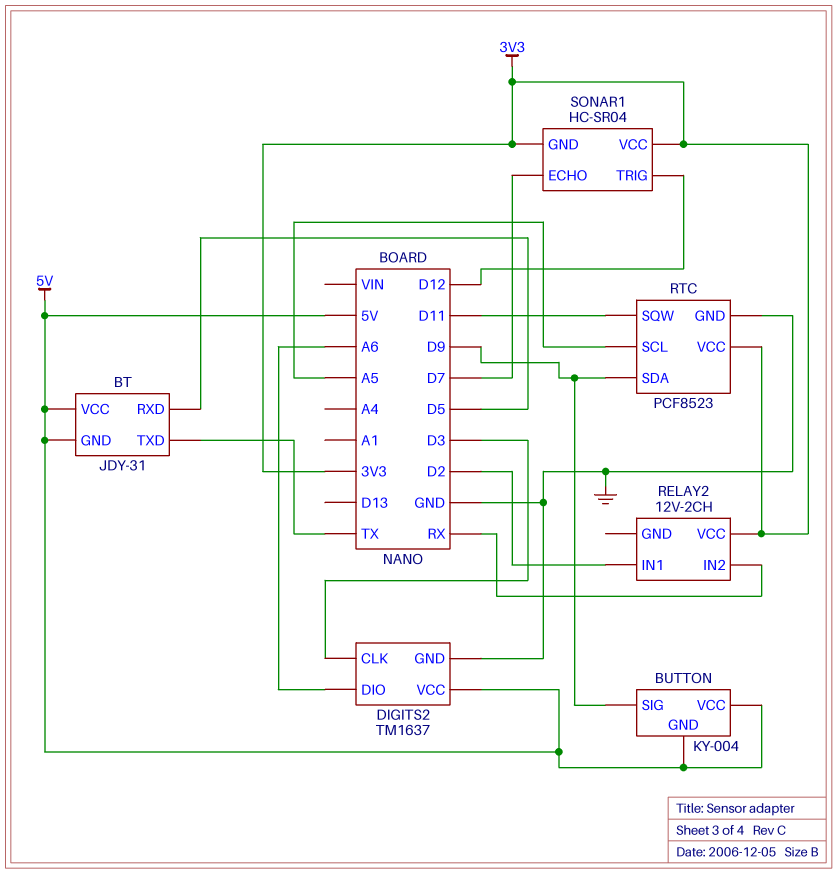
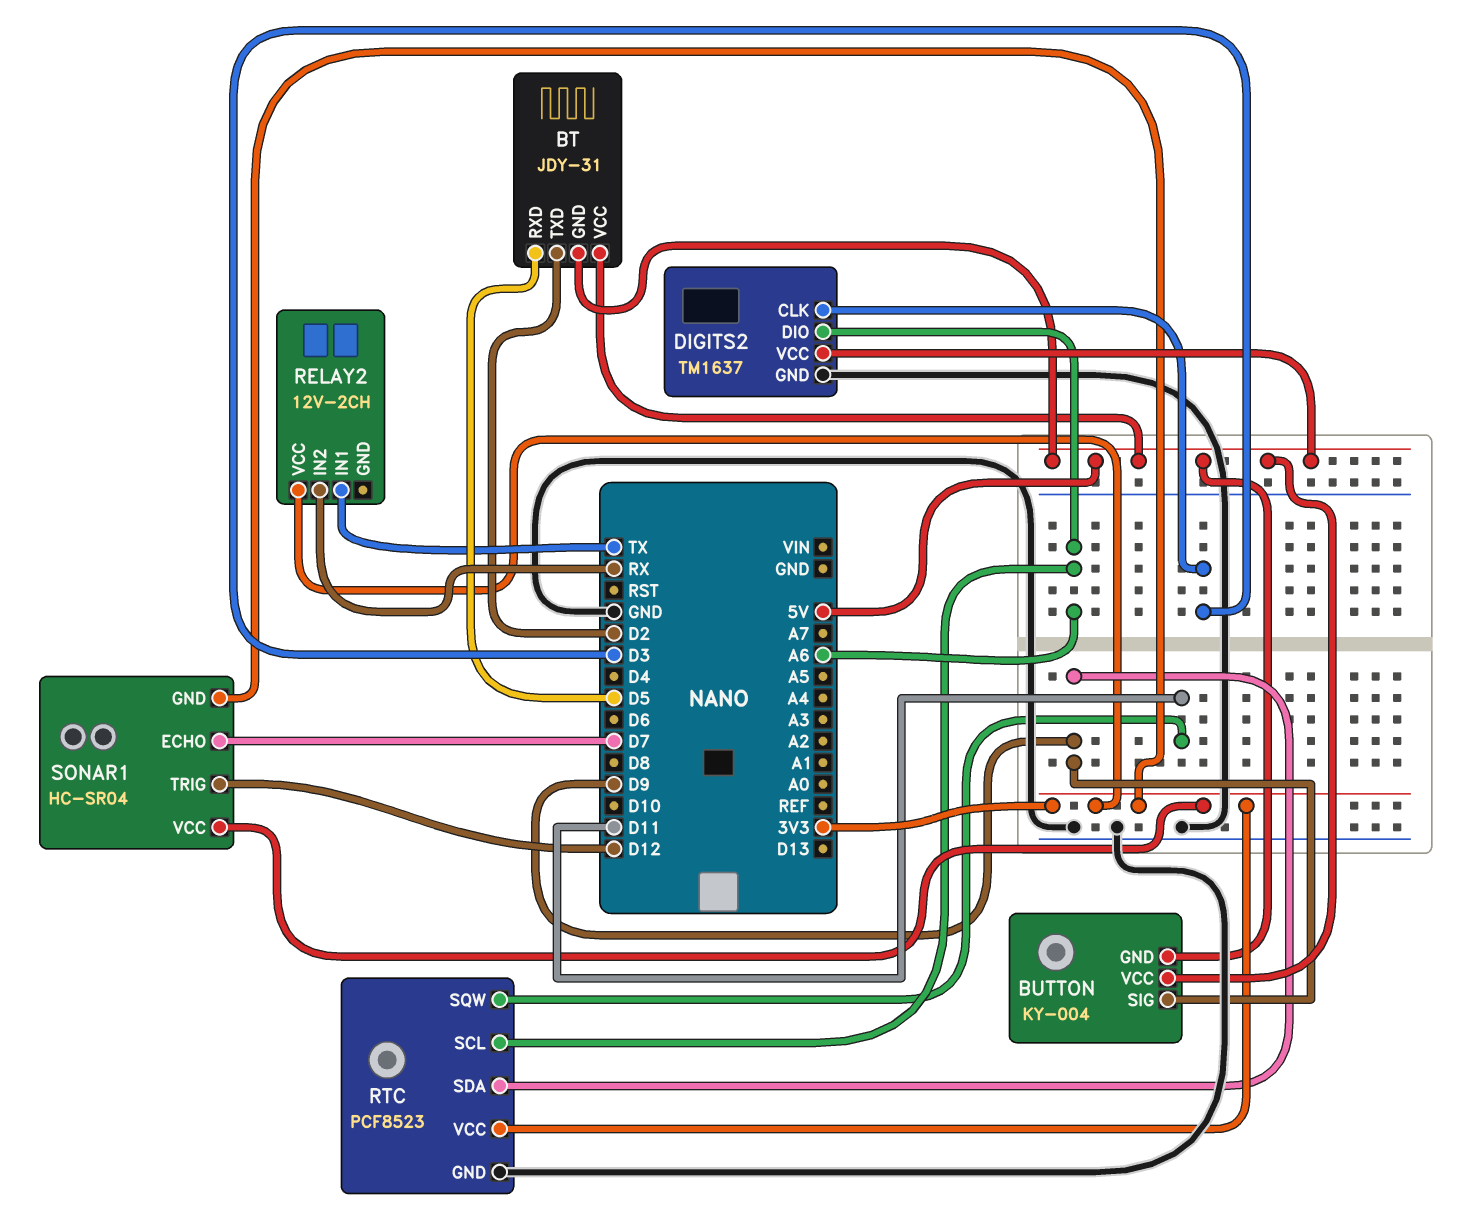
BT pin TXD: TX -> D2
RELAY2 pin IN1: D2 -> TX
RTC pin SCL: A5 -> A6

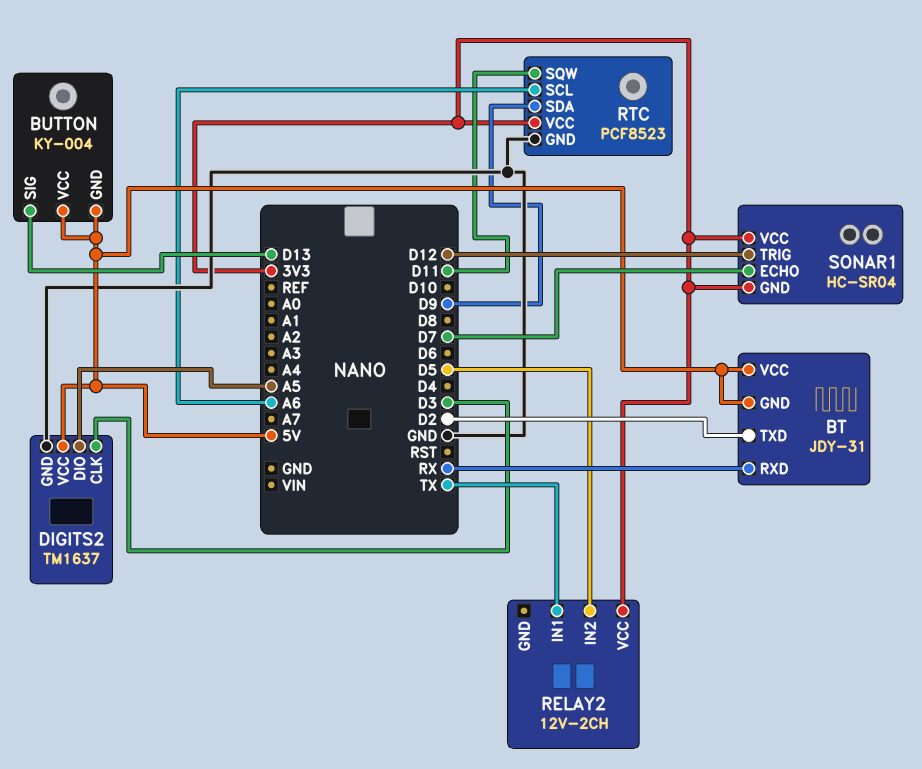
BT pin RXD: D5 -> RX
BUTTON pin SIG: D9 -> D13
DIGITS2 pin DIO: A6 -> A5
RELAY2 pin IN2: RX -> D5

